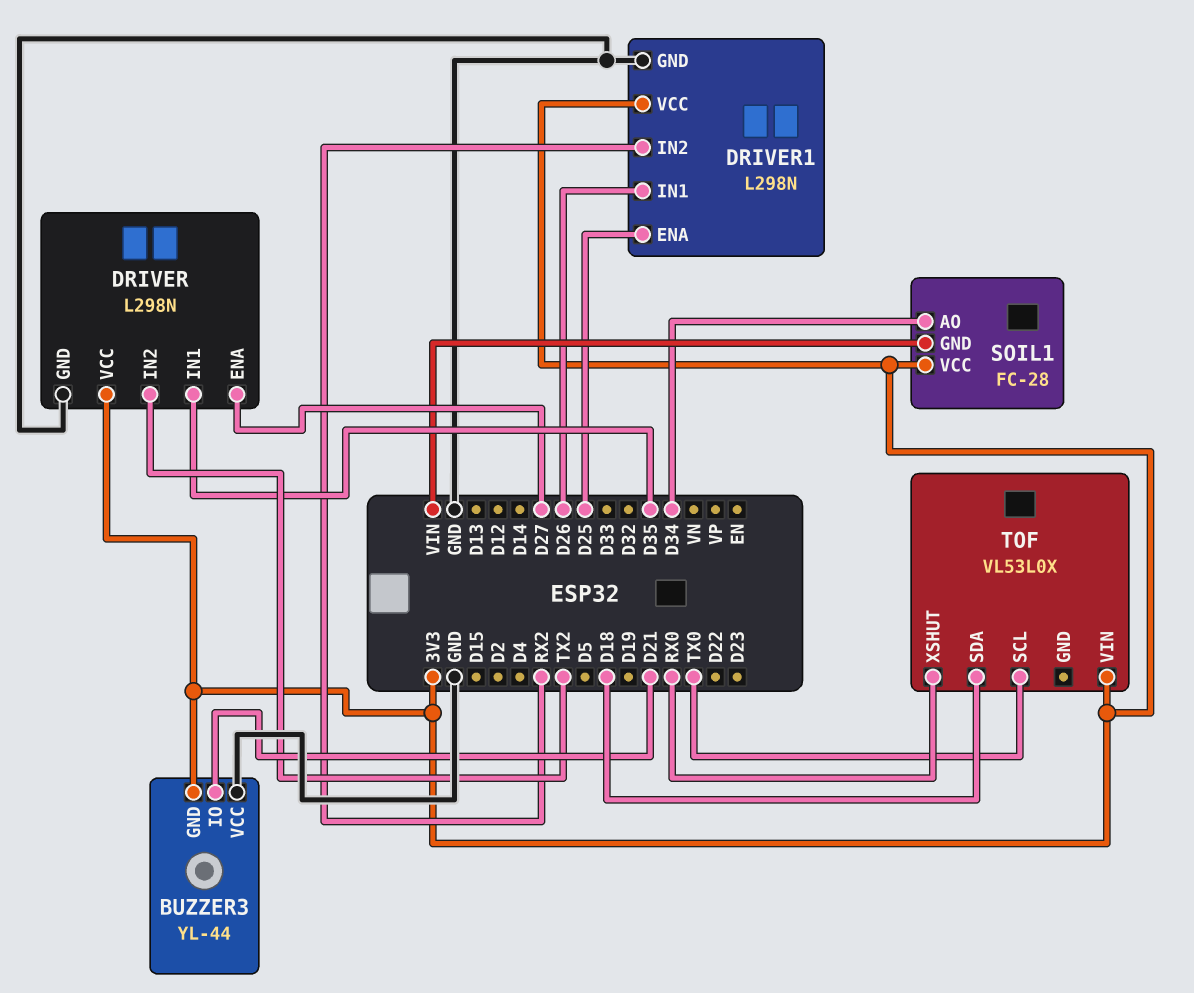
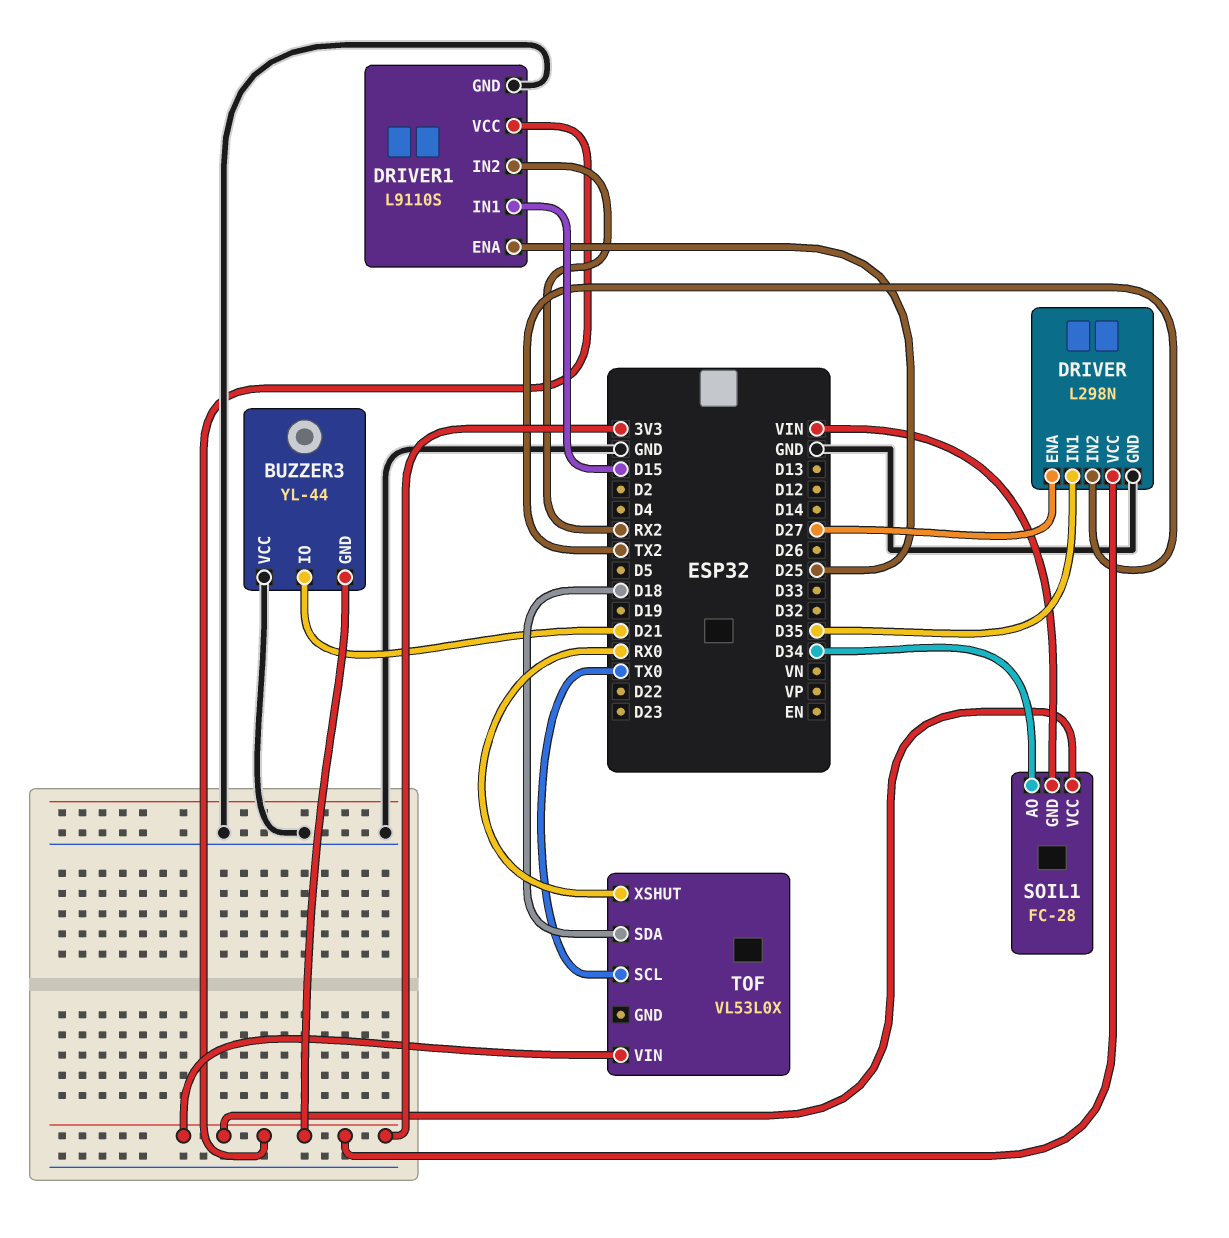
DRIVER1: L298N -> L9110S
DRIVER1 pin IN1: D26 -> D15

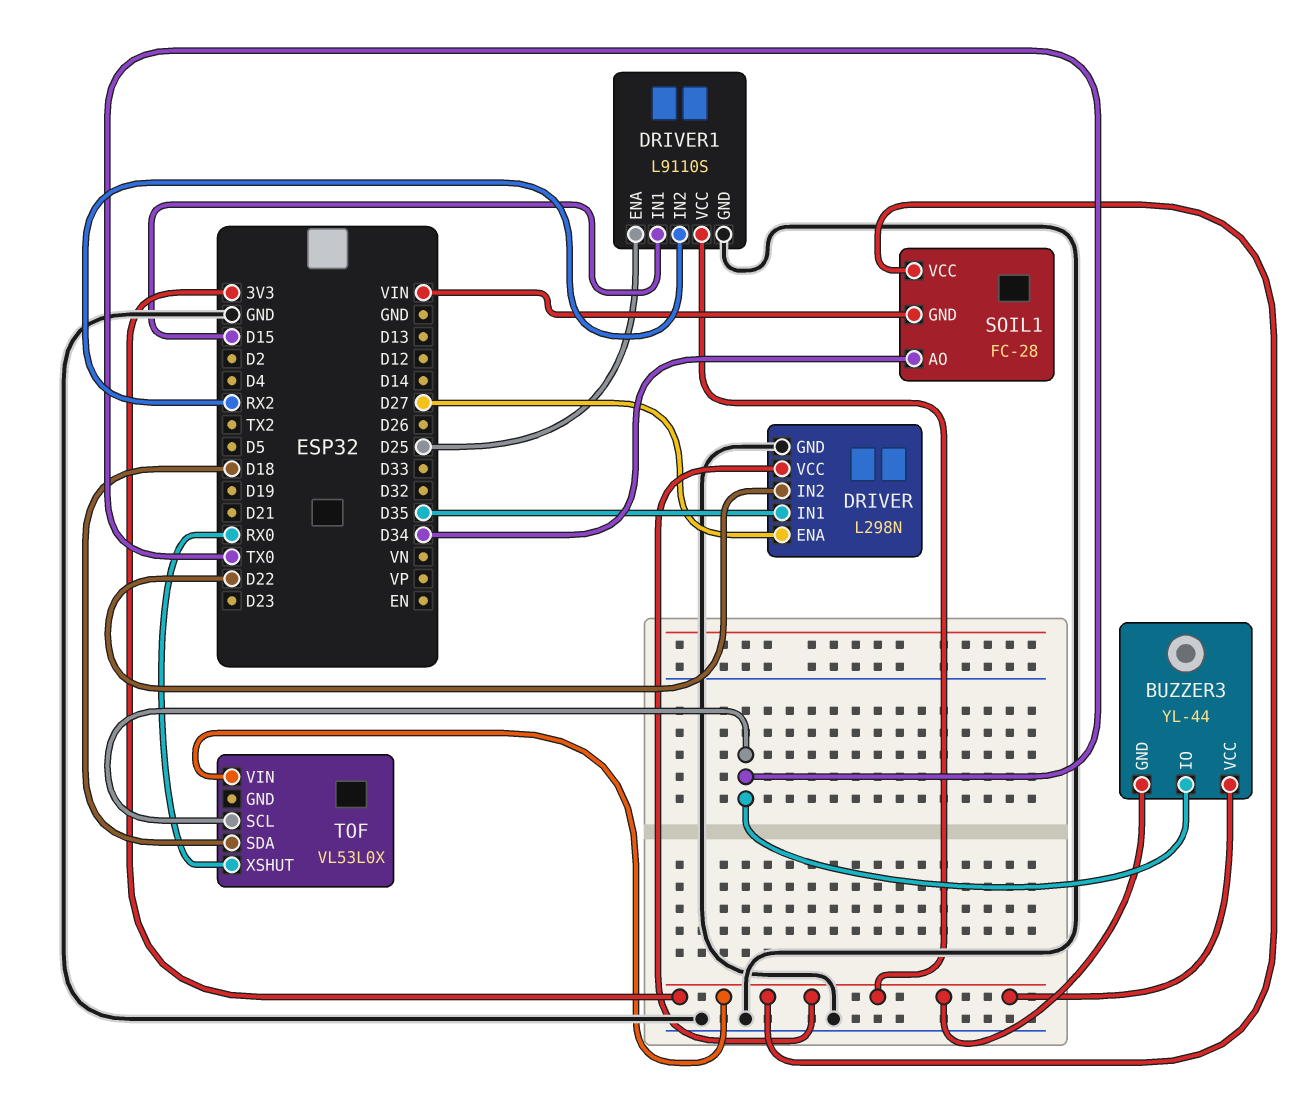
BUZZER3 pin IO: D21 -> TX0
BUZZER3 pin VCC: GND -> 3V3
DRIVER pin IN2: TX2 -> D22

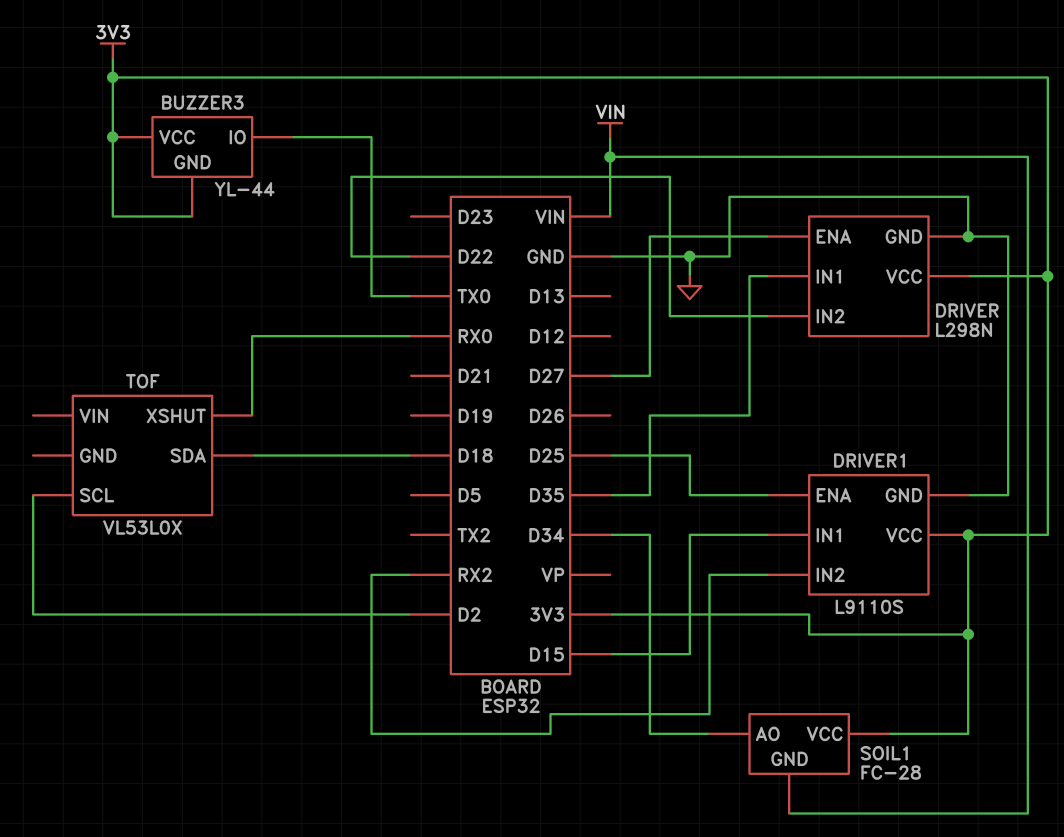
TOF pin SCL: TX0 -> D2
TOF pin VIN: 3V3 -> none

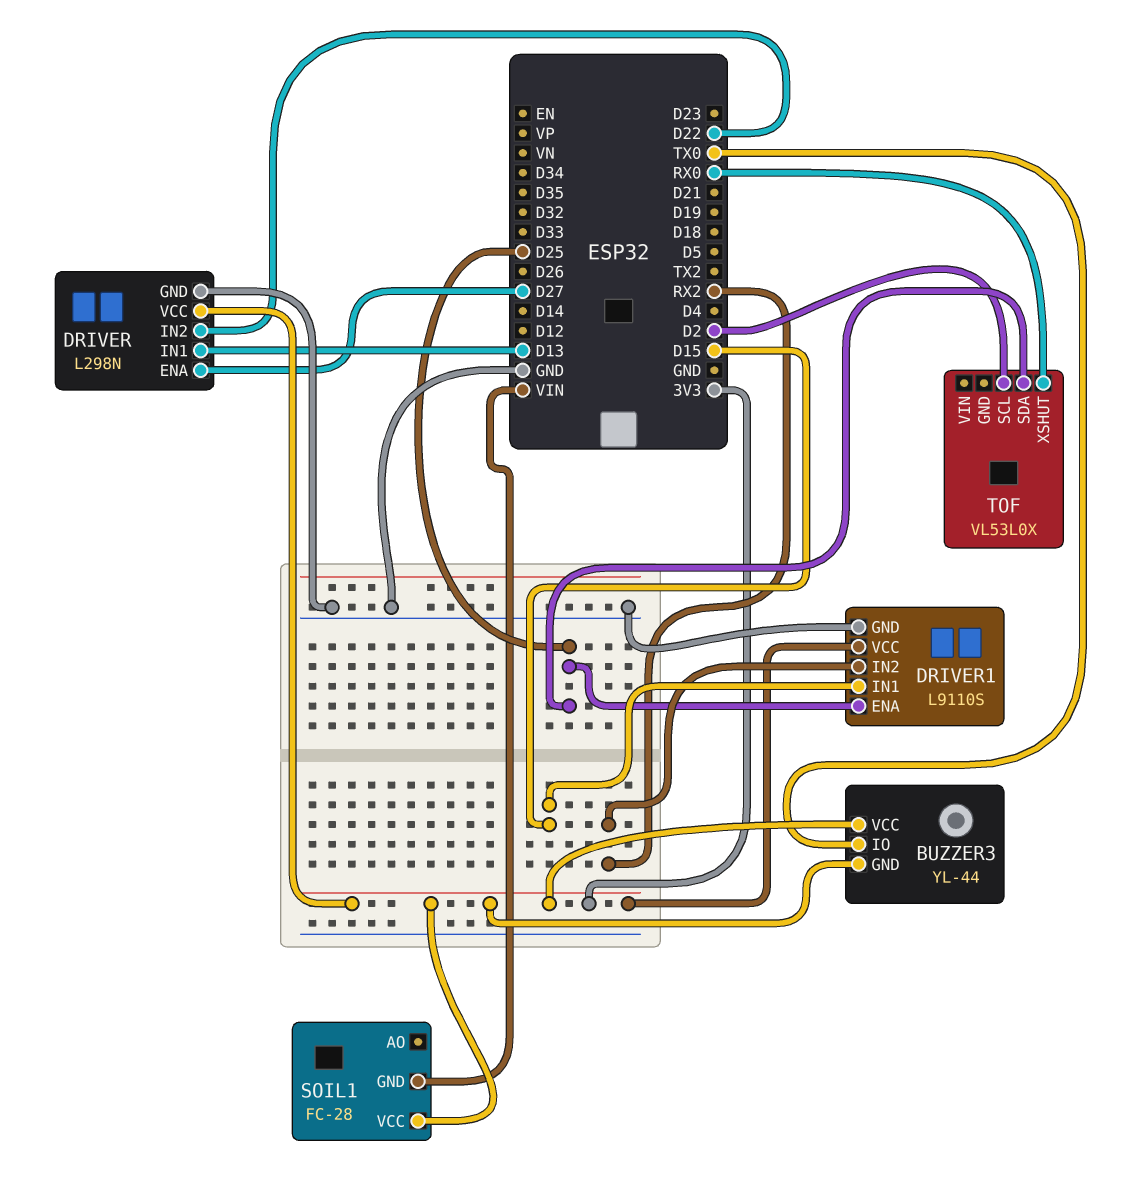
DRIVER pin IN1: D35 -> D13
SOIL1 pin AO: D34 -> none
TOF pin SDA: D18 -> D25

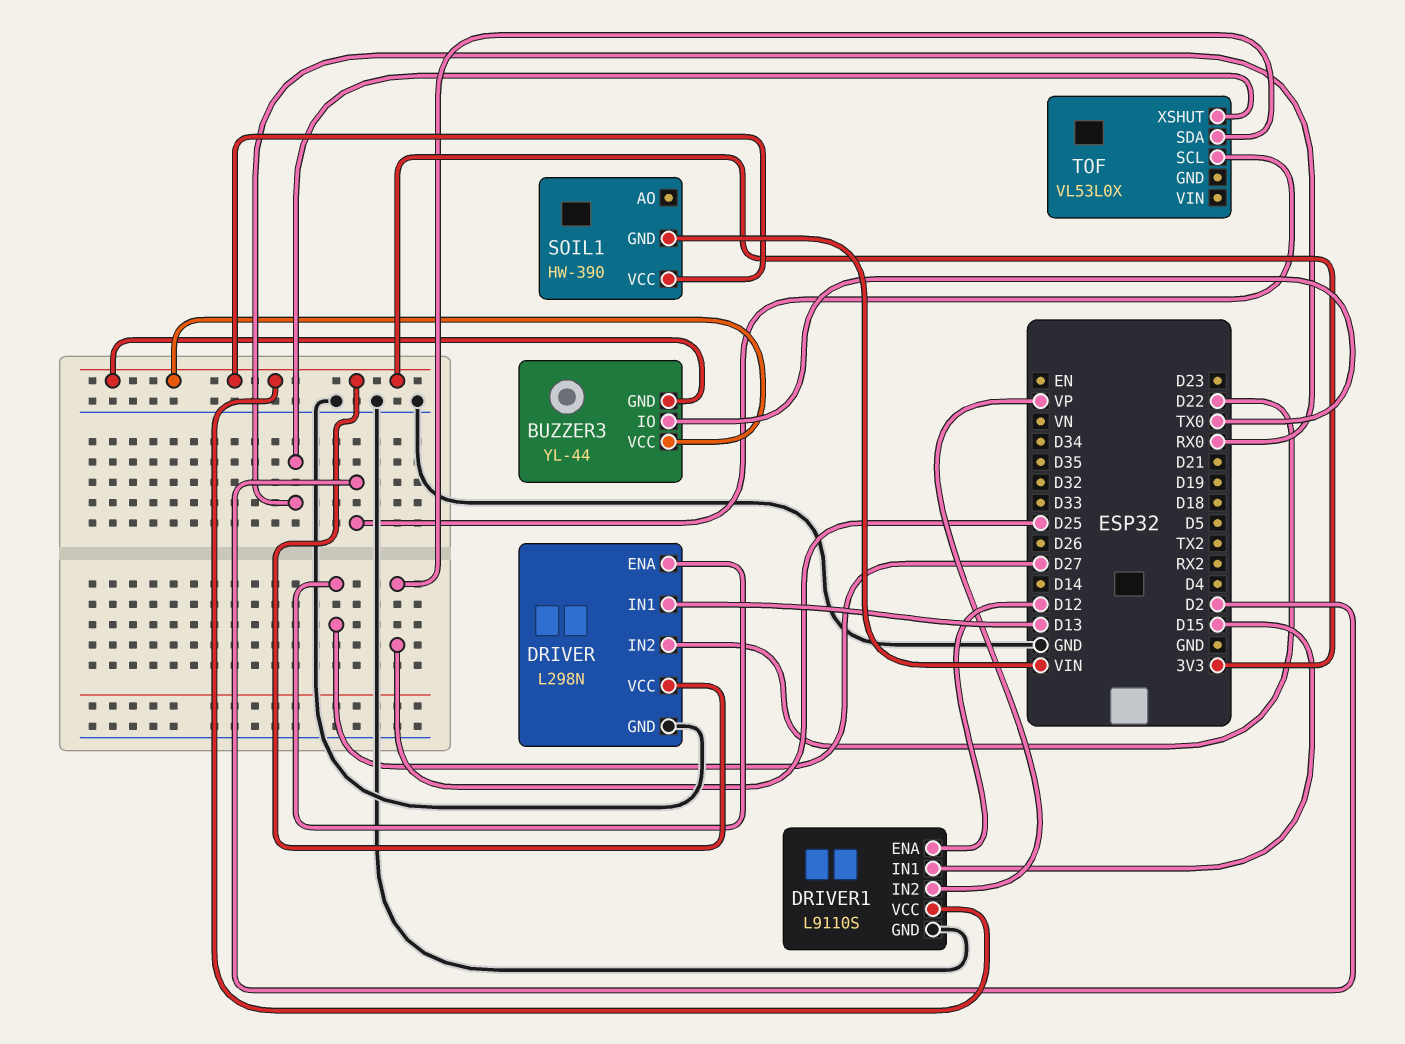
DRIVER1 pin ENA: D25 -> D12
DRIVER1 pin IN2: RX2 -> VP
SOIL1: FC-28 -> HW-390

